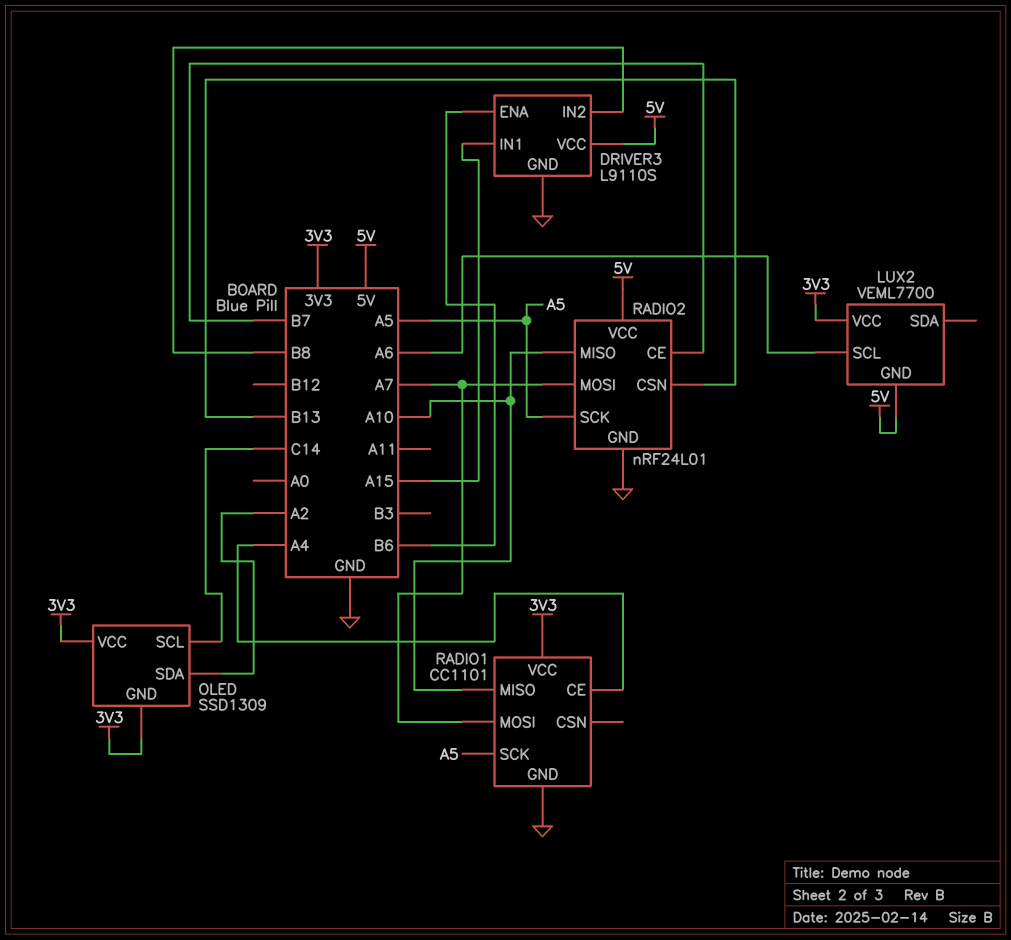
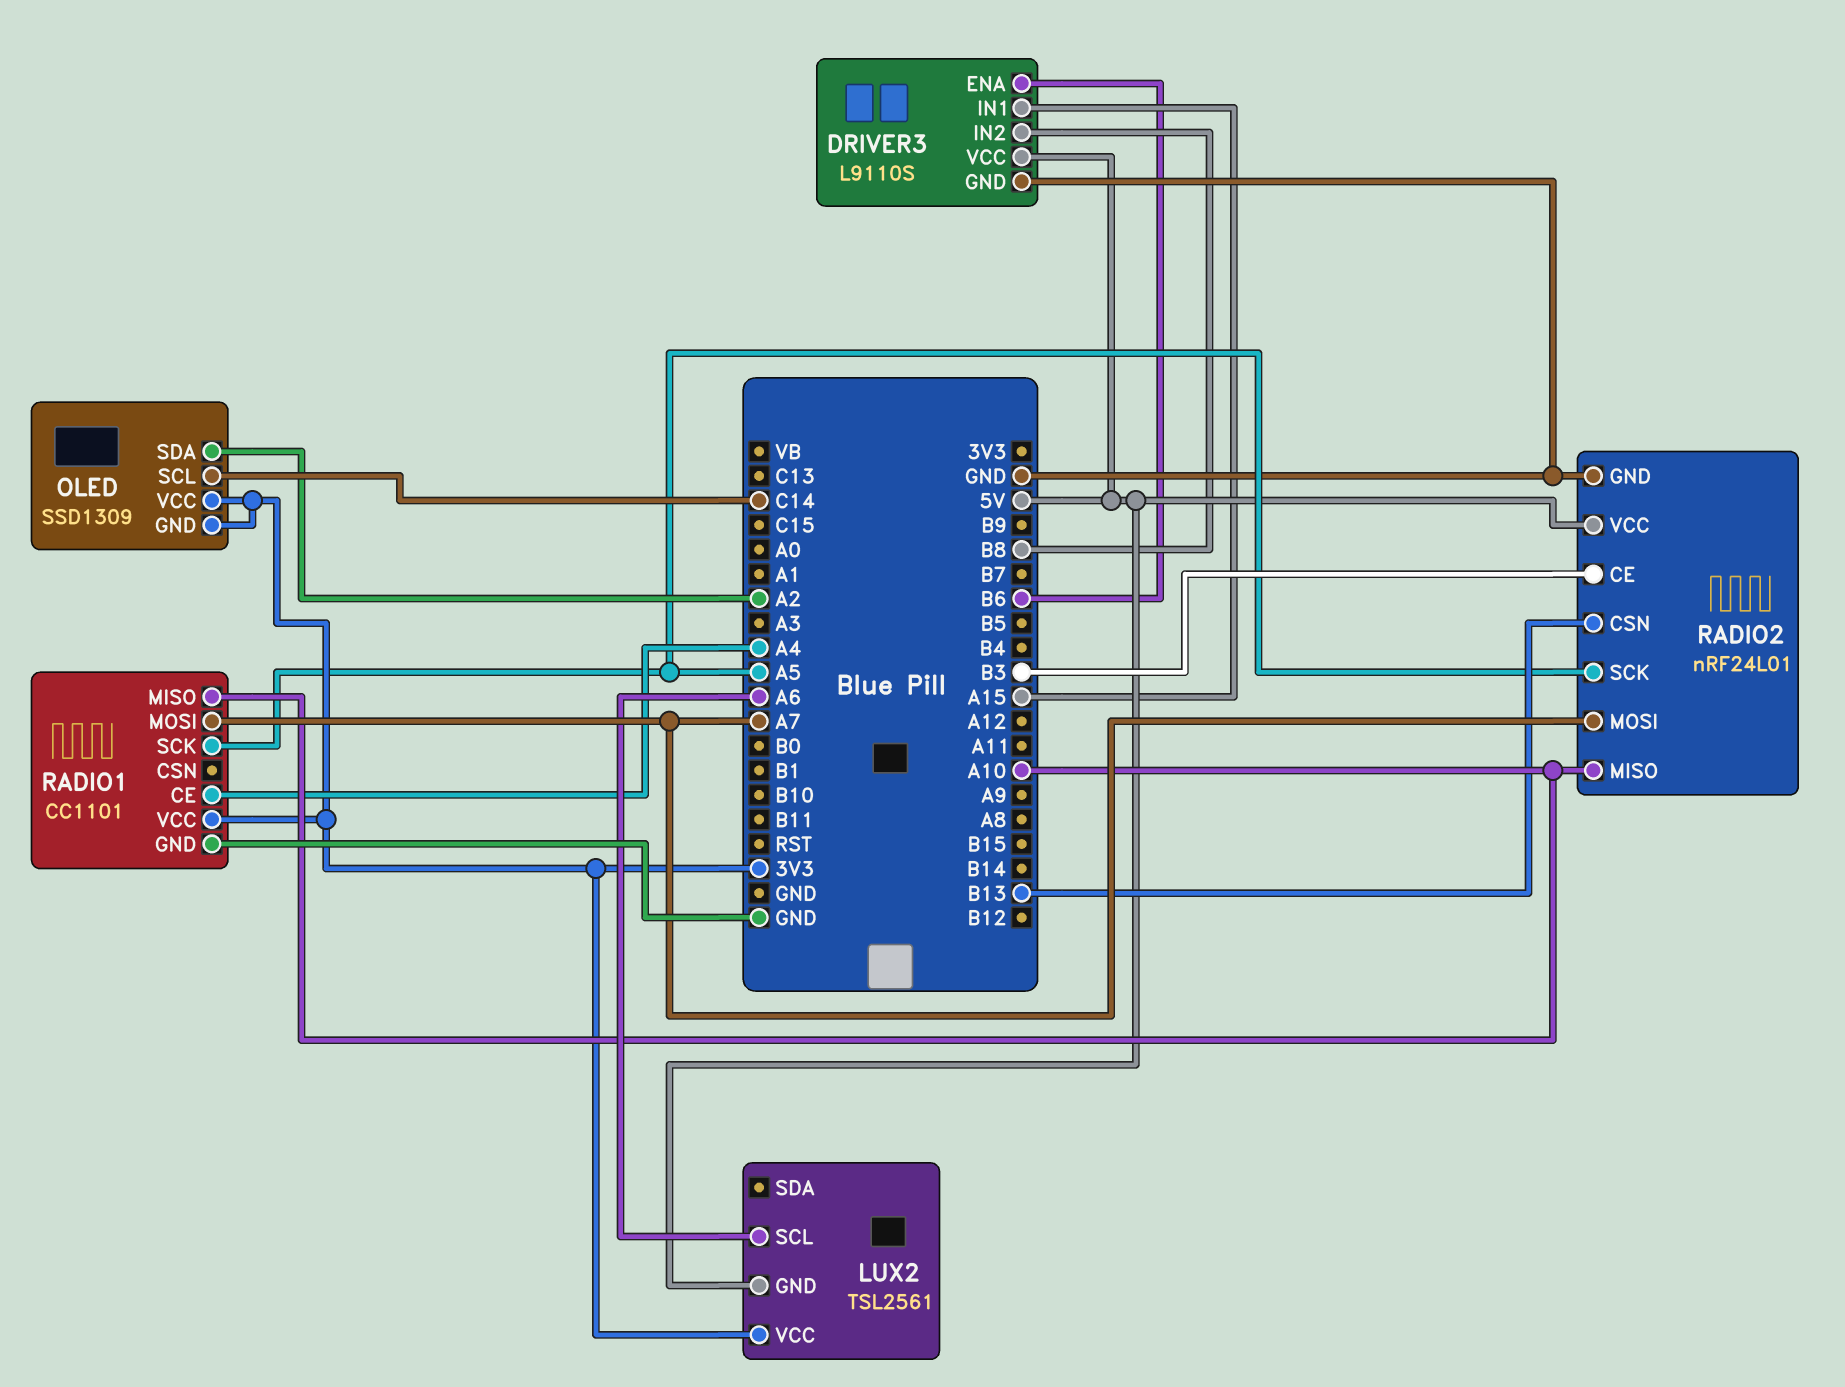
LUX2: VEML7700 -> TSL2561
RADIO2 pin CE: B7 -> B3

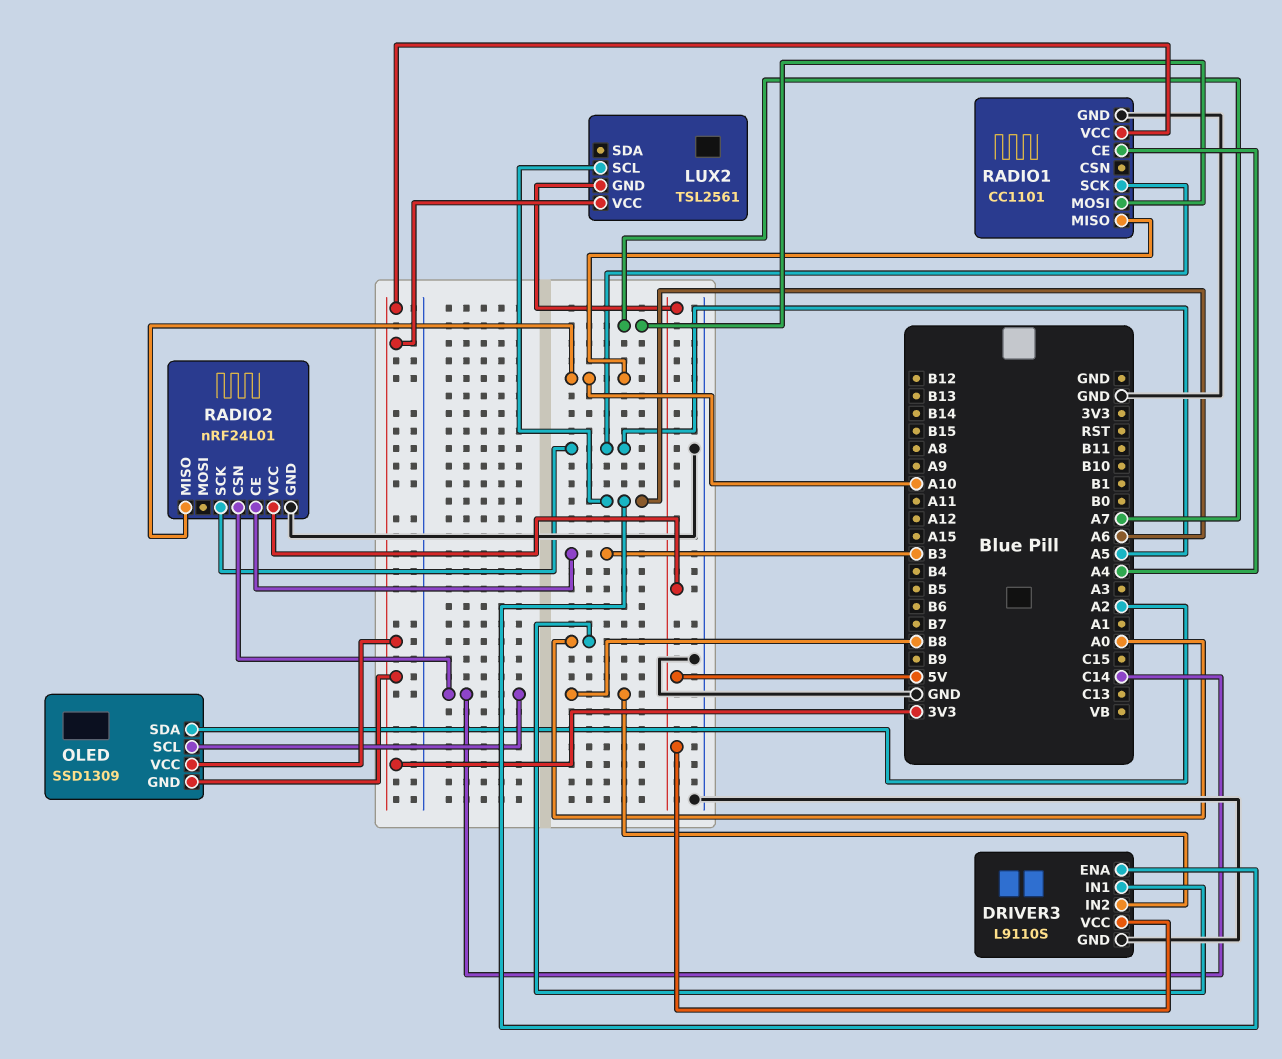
DRIVER3 pin ENA: B6 -> A6
DRIVER3 pin IN1: A15 -> A0
RADIO2 pin CSN: B13 -> C14
RADIO2 pin MOSI: A7 -> none

